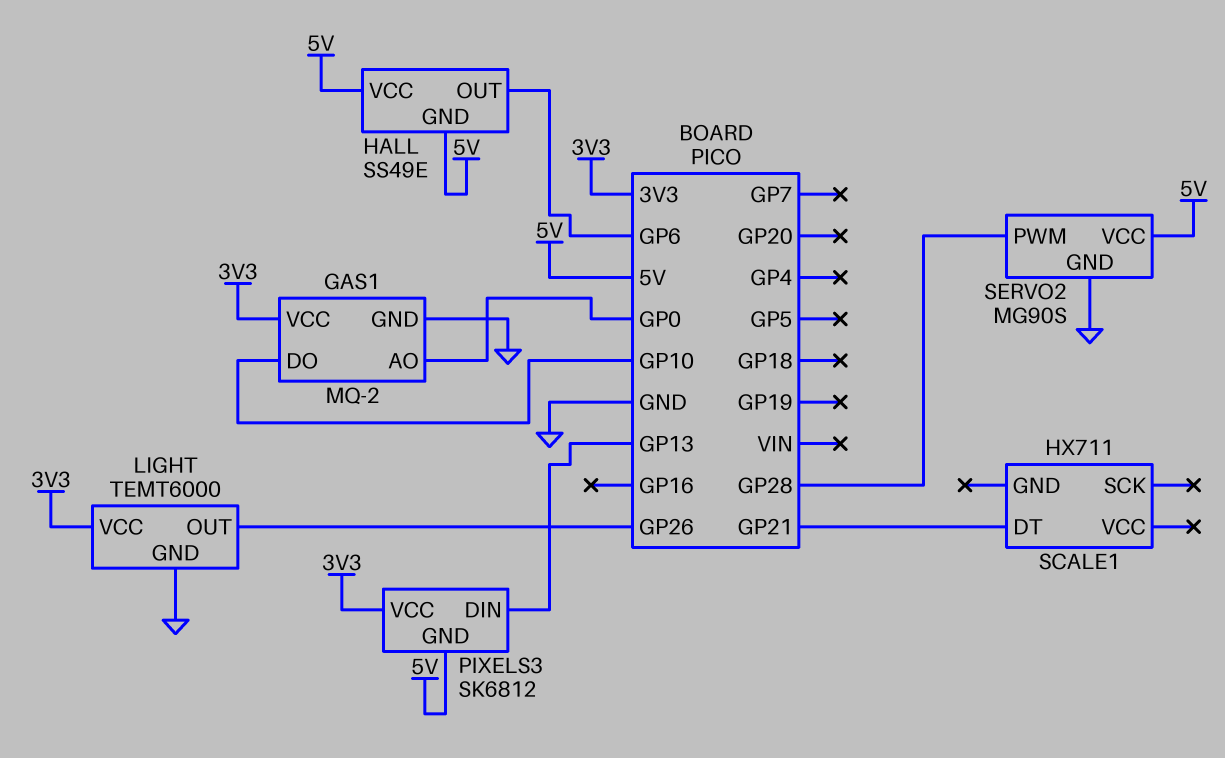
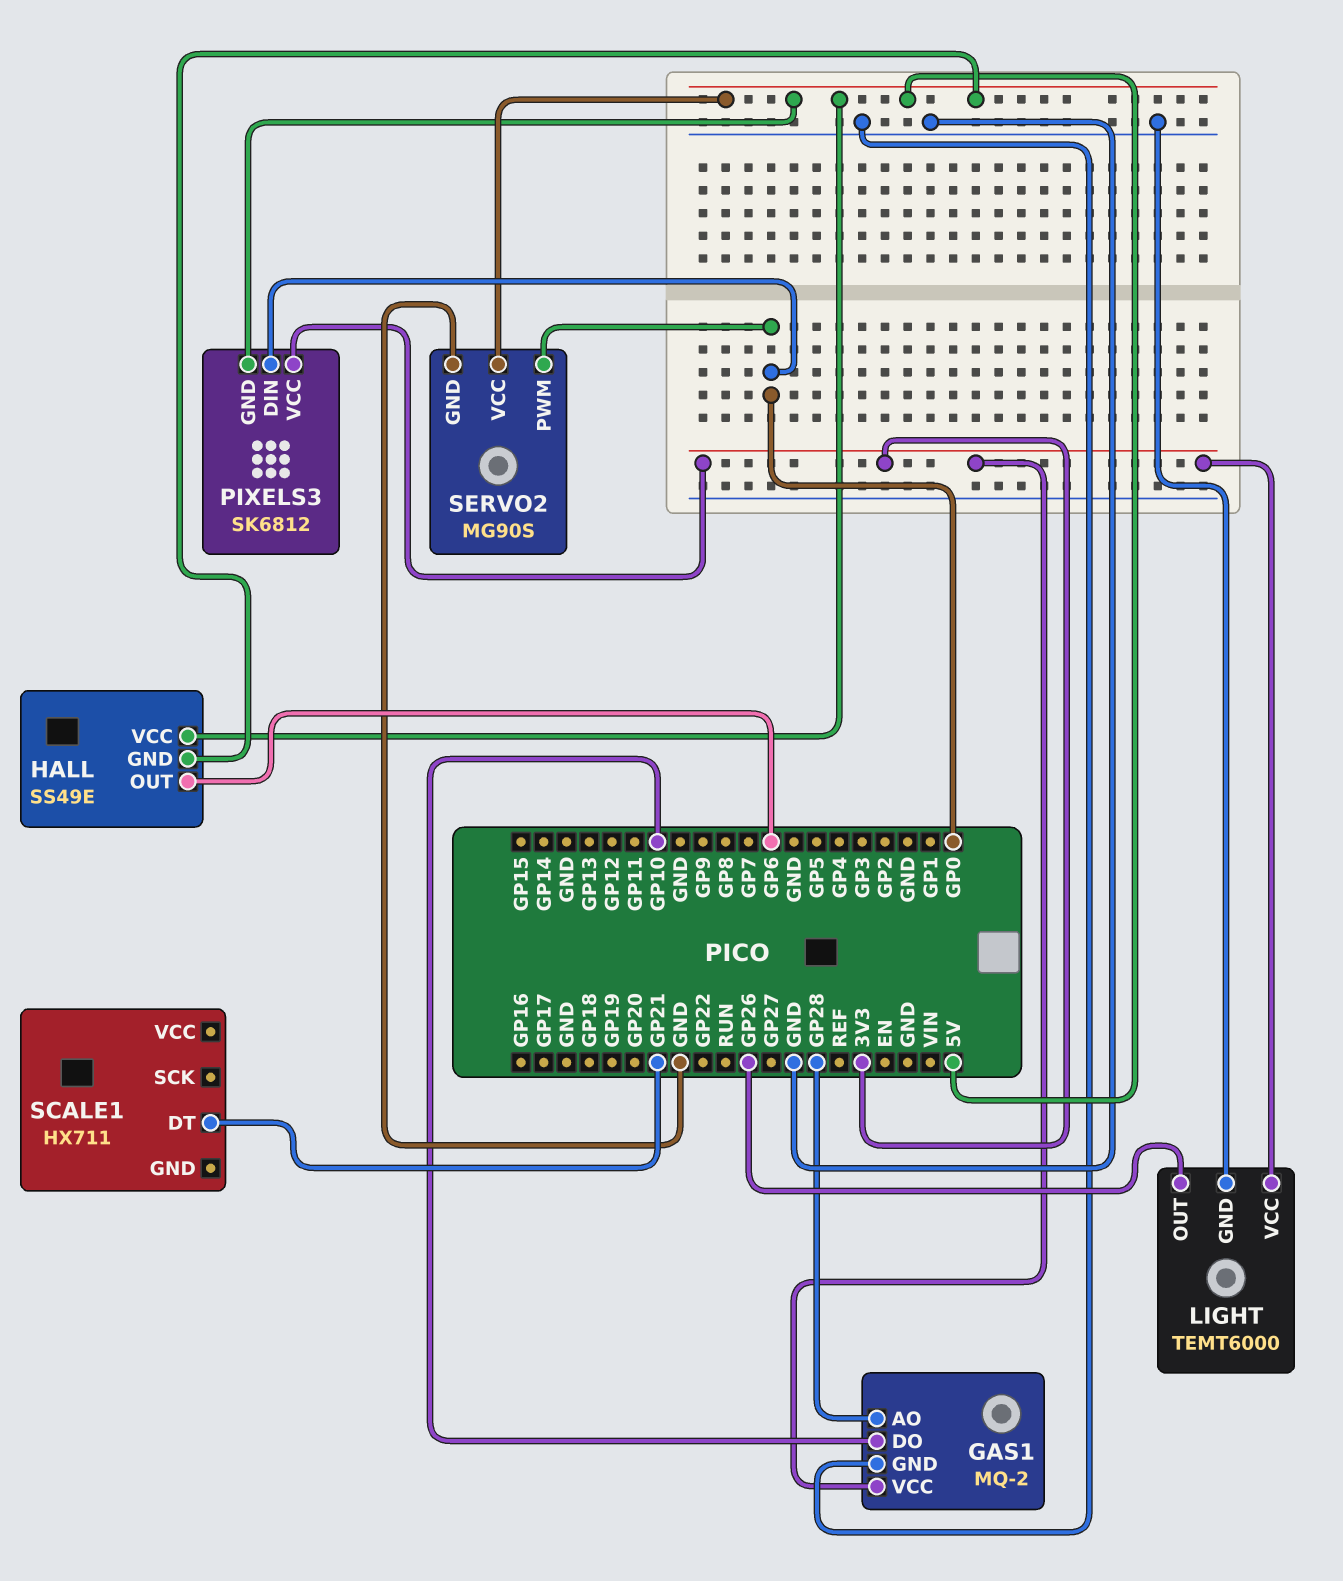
GAS1 pin AO: GP0 -> GP28
PIXELS3 pin DIN: GP13 -> GP0
SERVO2 pin PWM: GP28 -> GP0

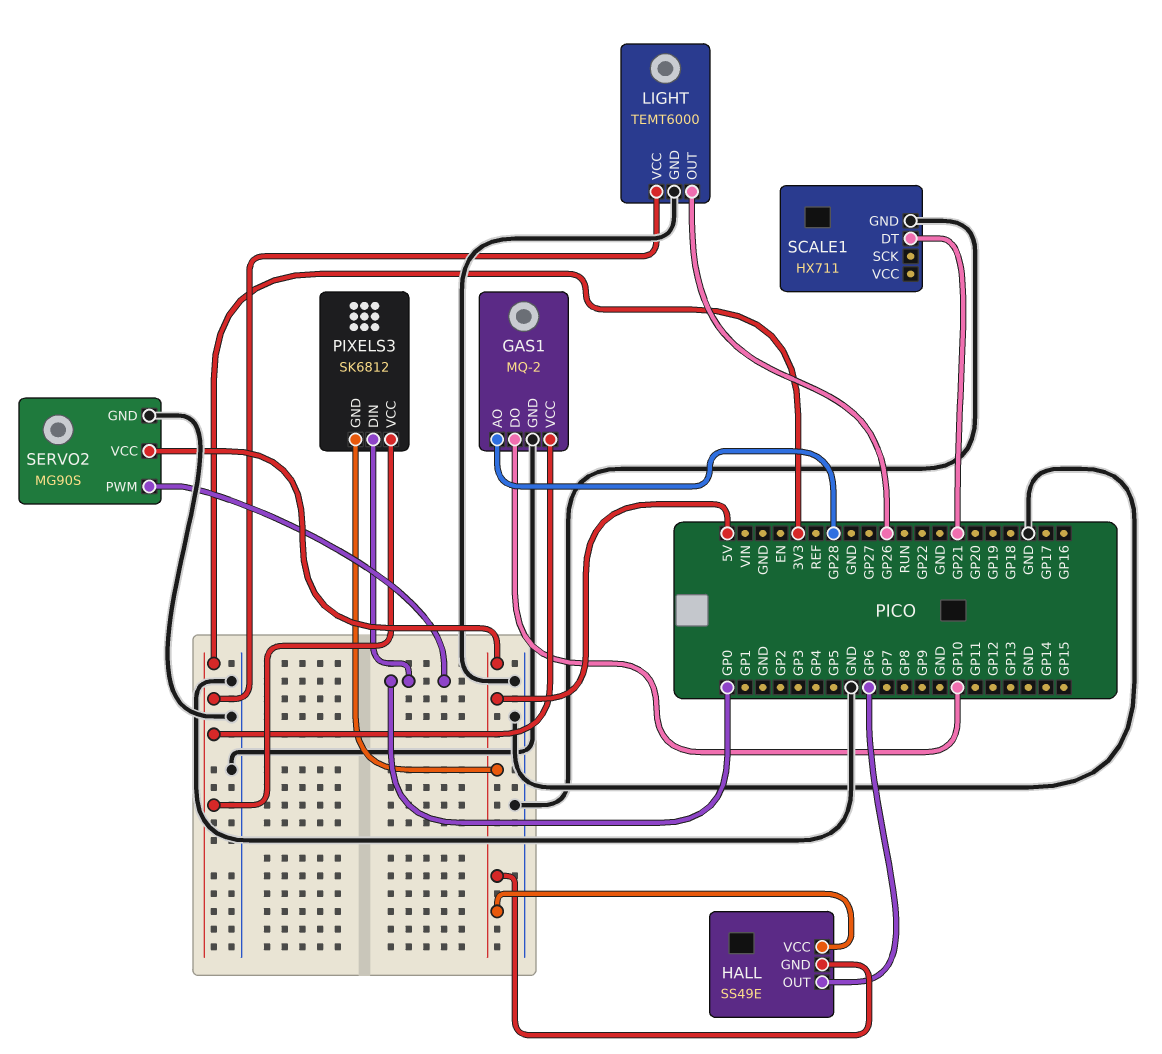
SCALE1 pin GND: none -> GND

